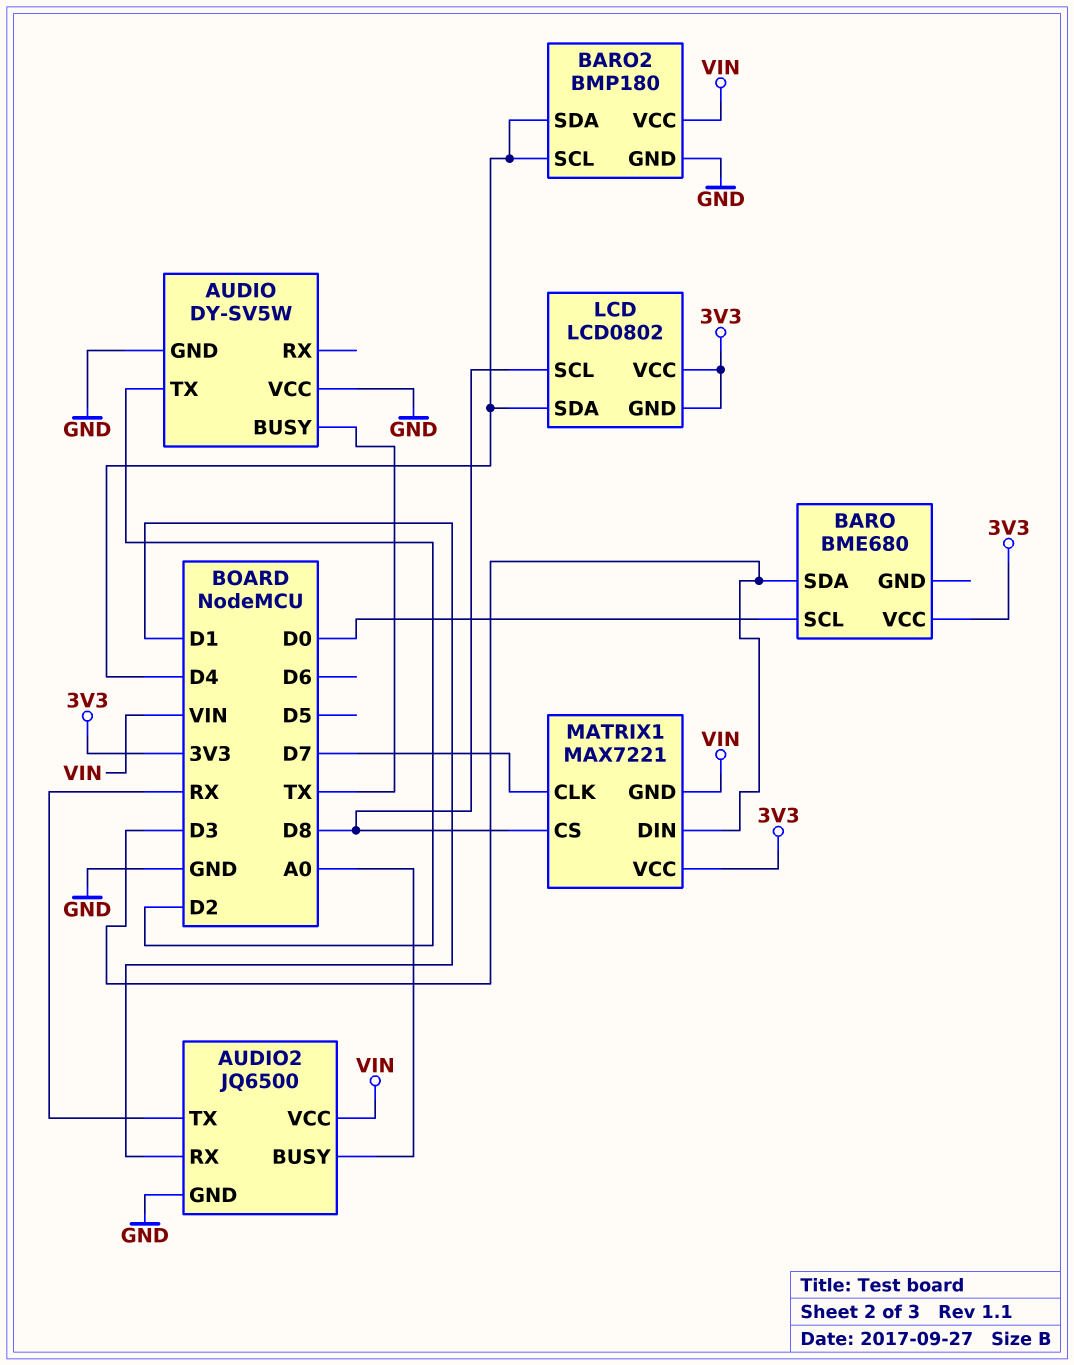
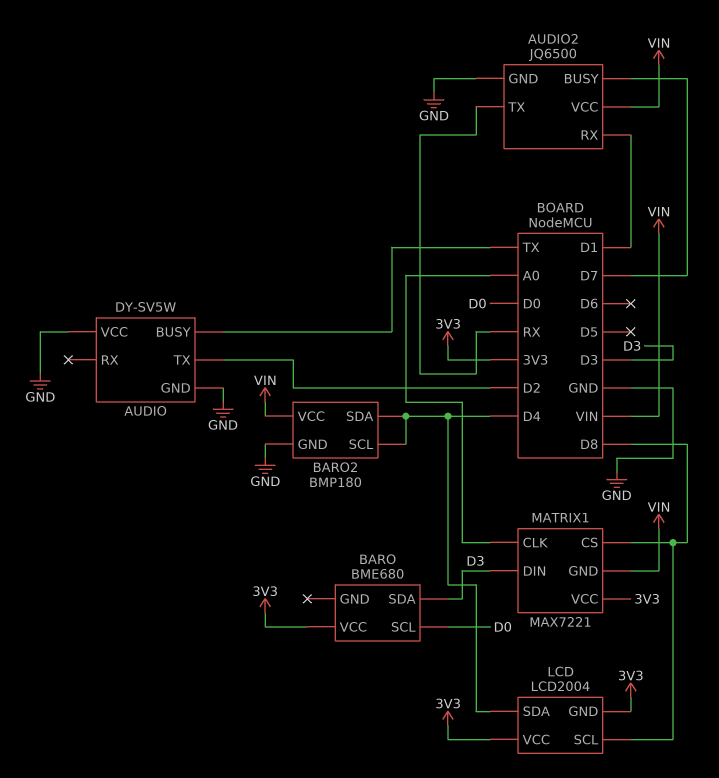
AUDIO2 pin BUSY: A0 -> D7
LCD: LCD0802 -> LCD2004
MATRIX1 pin CLK: D7 -> A0

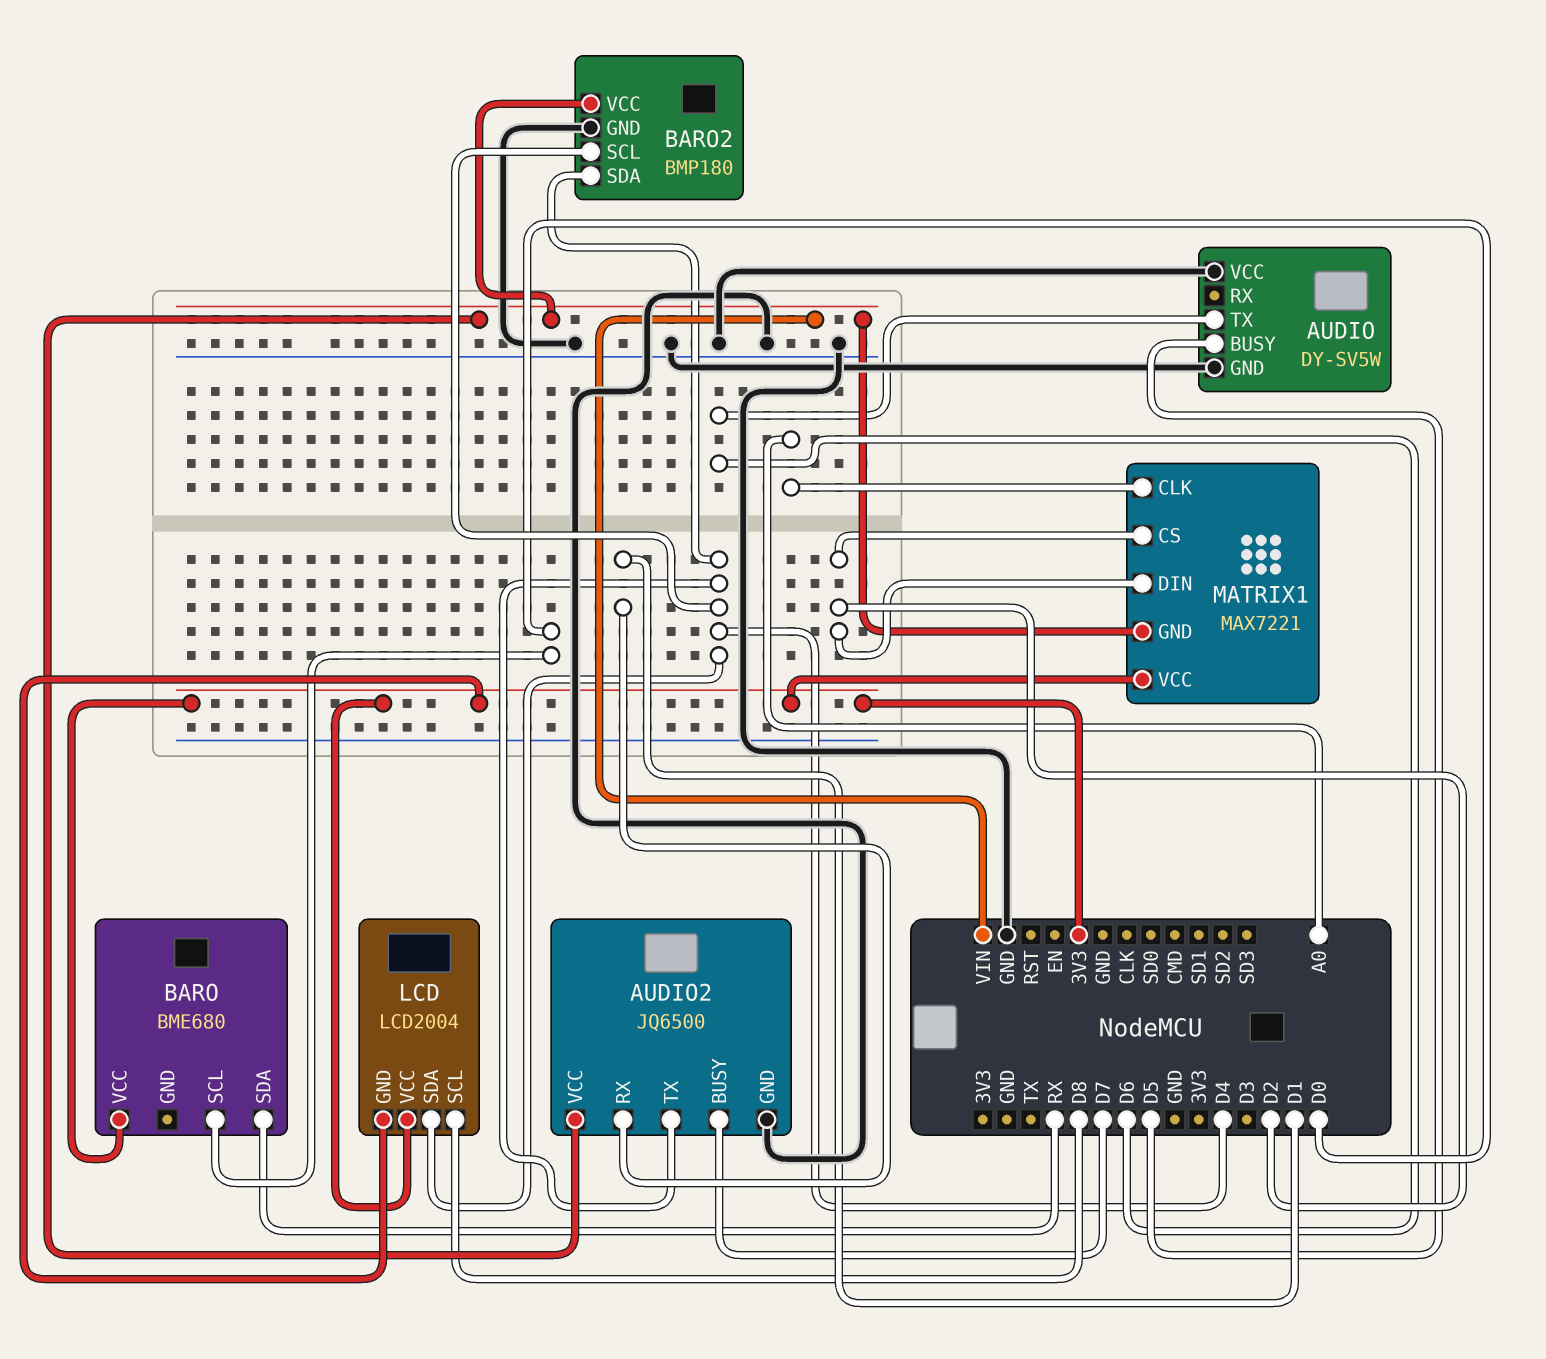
AUDIO pin BUSY: TX -> D5
AUDIO pin TX: D2 -> D6
AUDIO2 pin TX: RX -> D4
BARO pin SDA: D3 -> RX
MATRIX1 pin CS: D8 -> D2
MATRIX1 pin DIN: D3 -> D2

